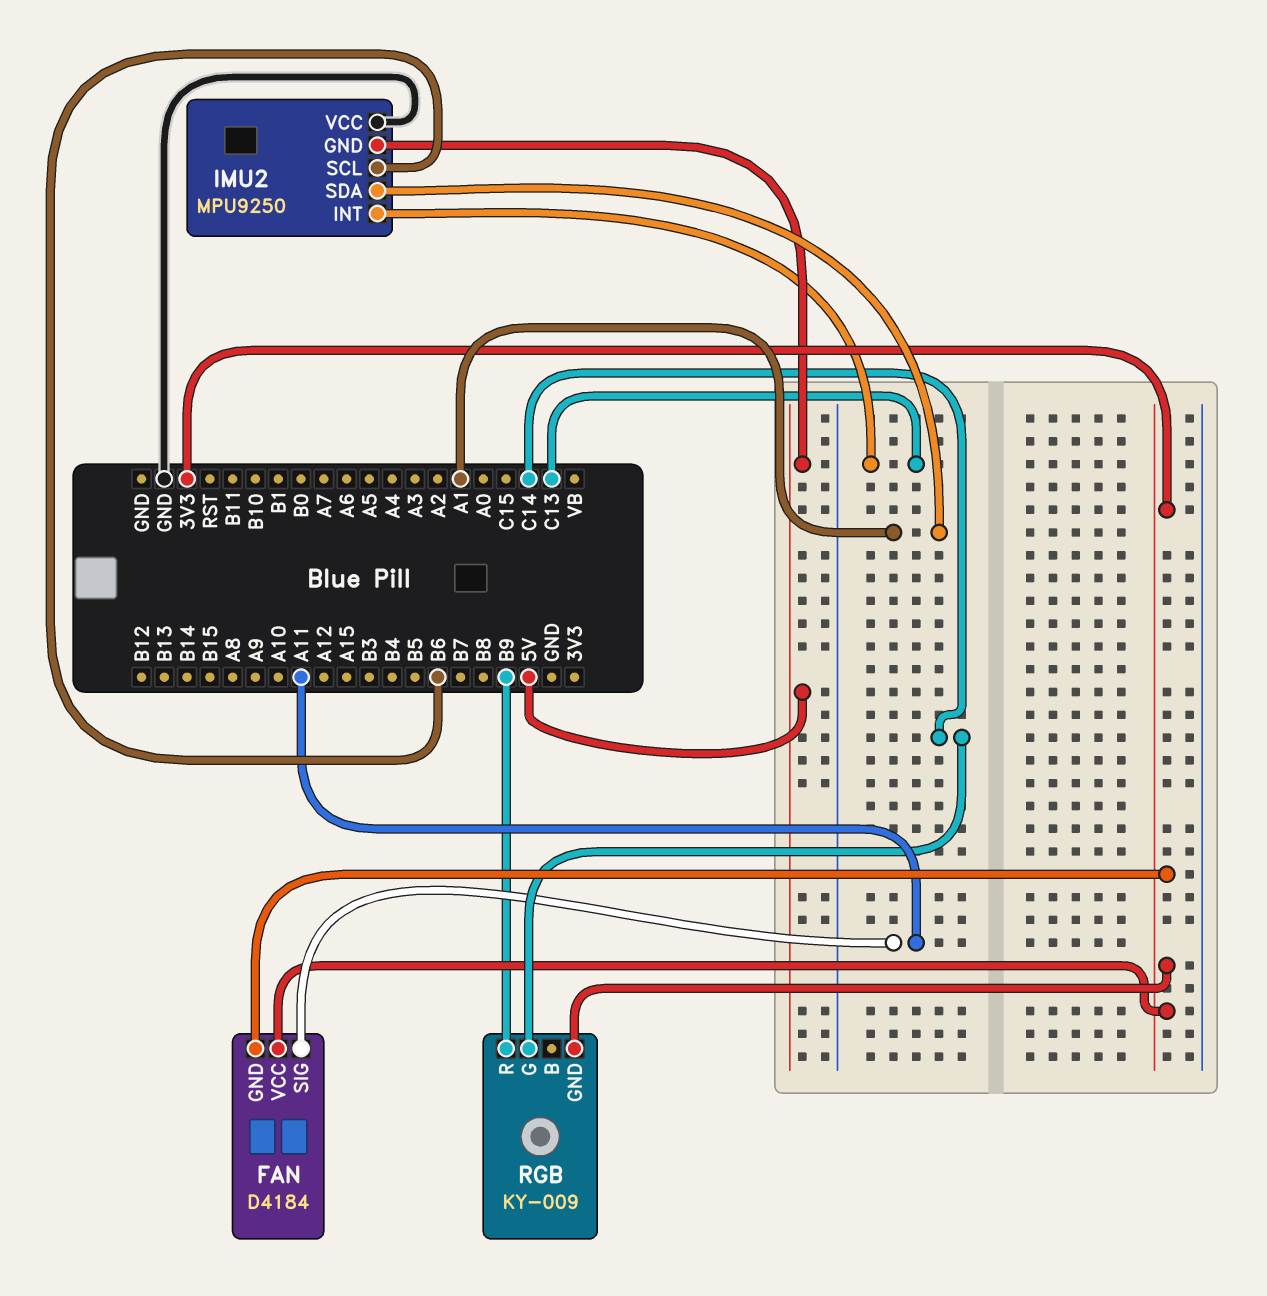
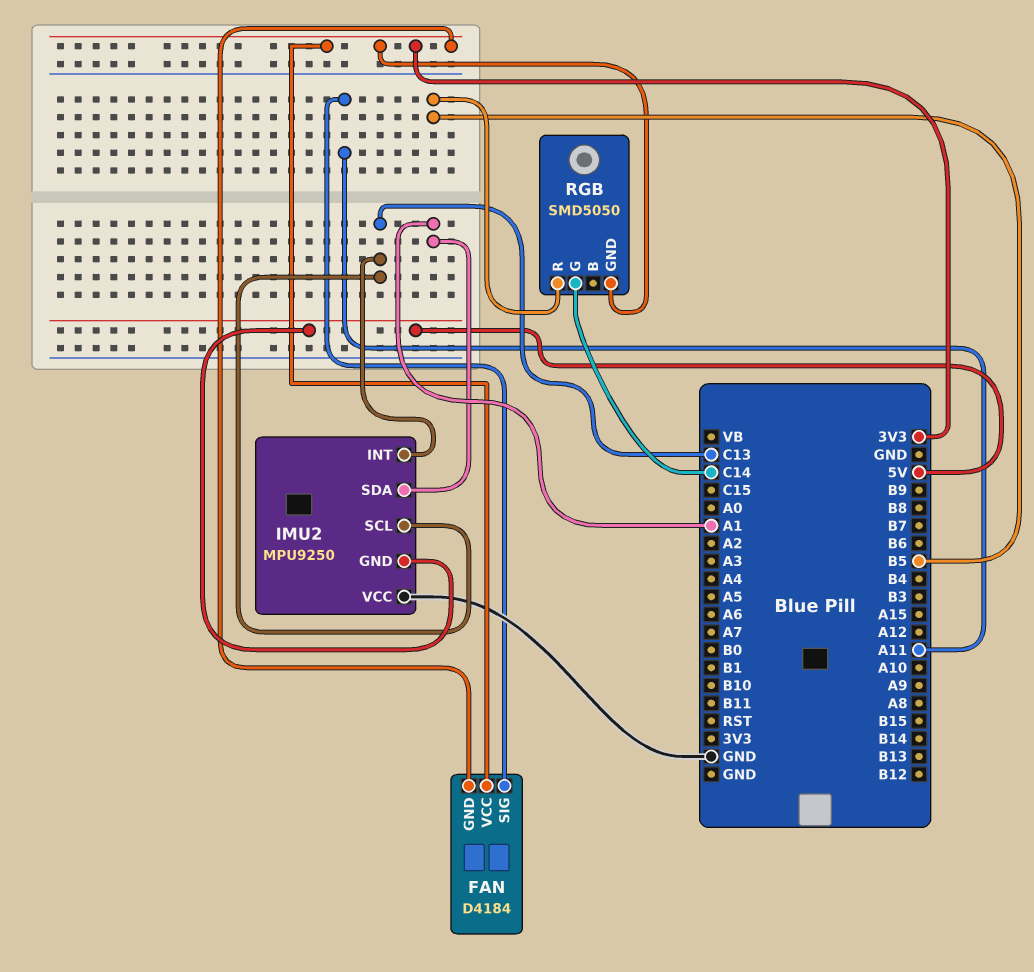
IMU2 pin SCL: B6 -> C13
RGB: KY-009 -> SMD5050
RGB pin R: B9 -> B5

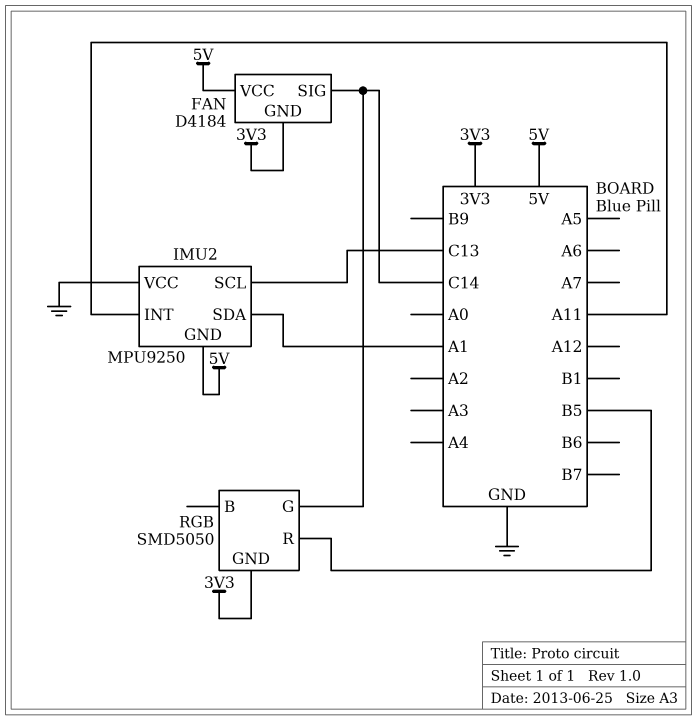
FAN pin SIG: A11 -> C14
FAN pin VCC: 3V3 -> 5V
IMU2 pin INT: C13 -> A11

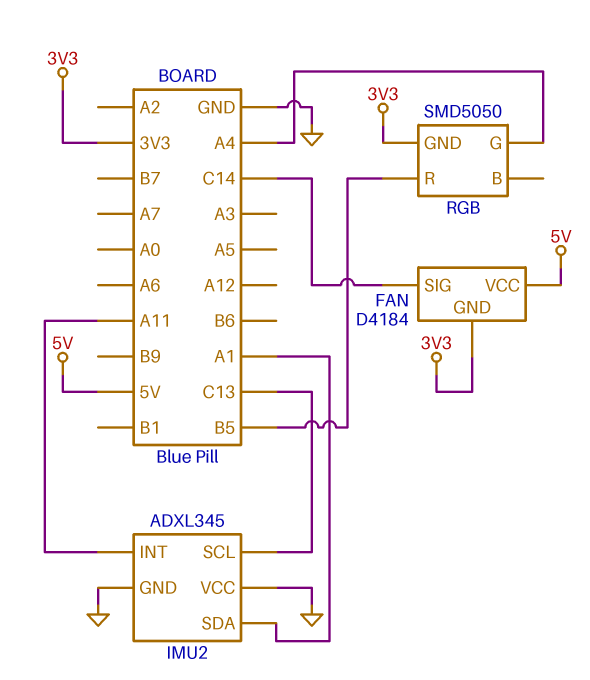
IMU2: MPU9250 -> ADXL345
IMU2 pin GND: 5V -> GND
RGB pin G: C14 -> A4

